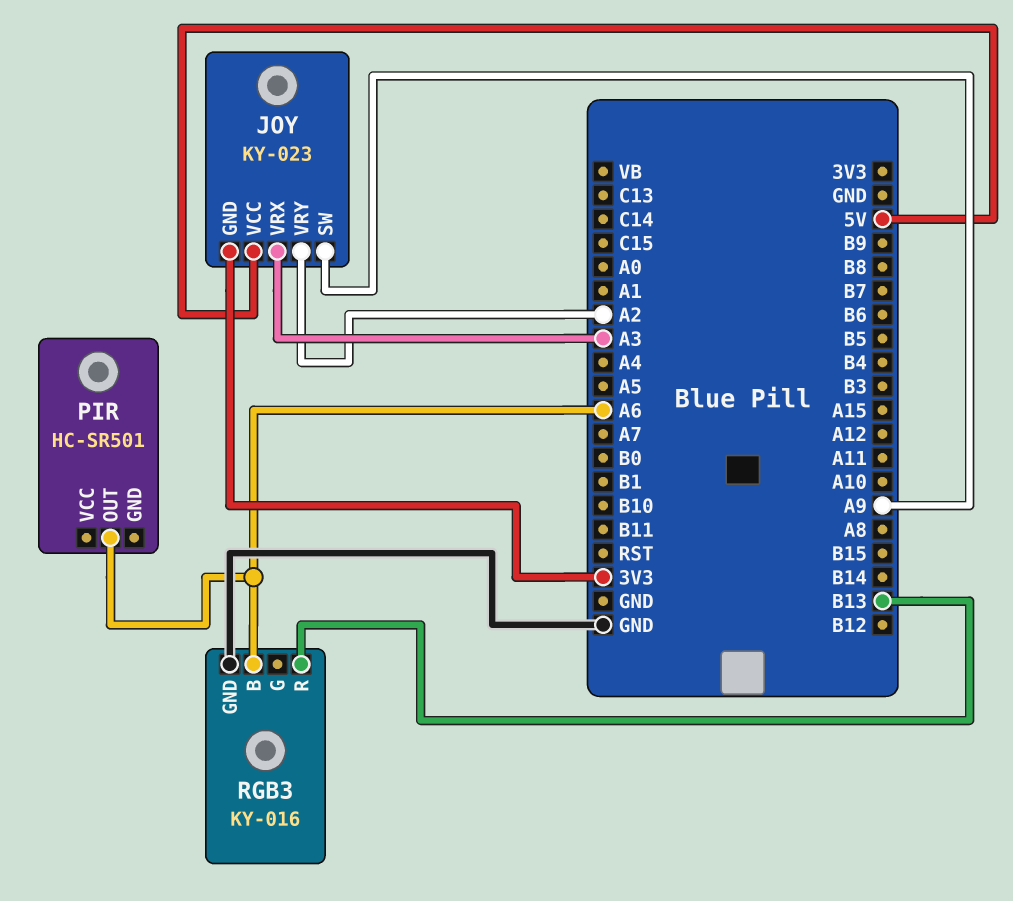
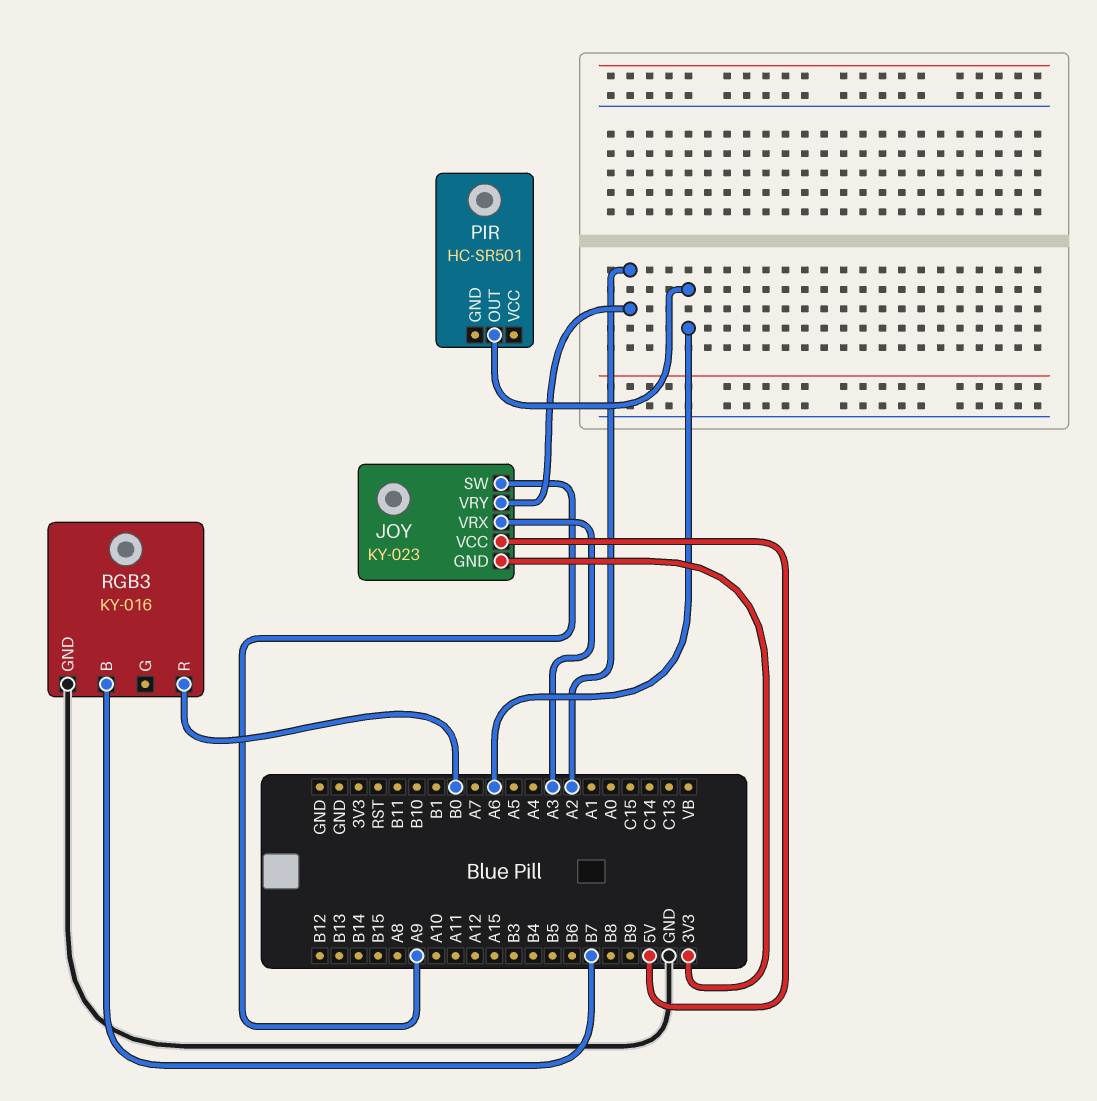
RGB3 pin B: A6 -> B7
RGB3 pin R: B13 -> B0

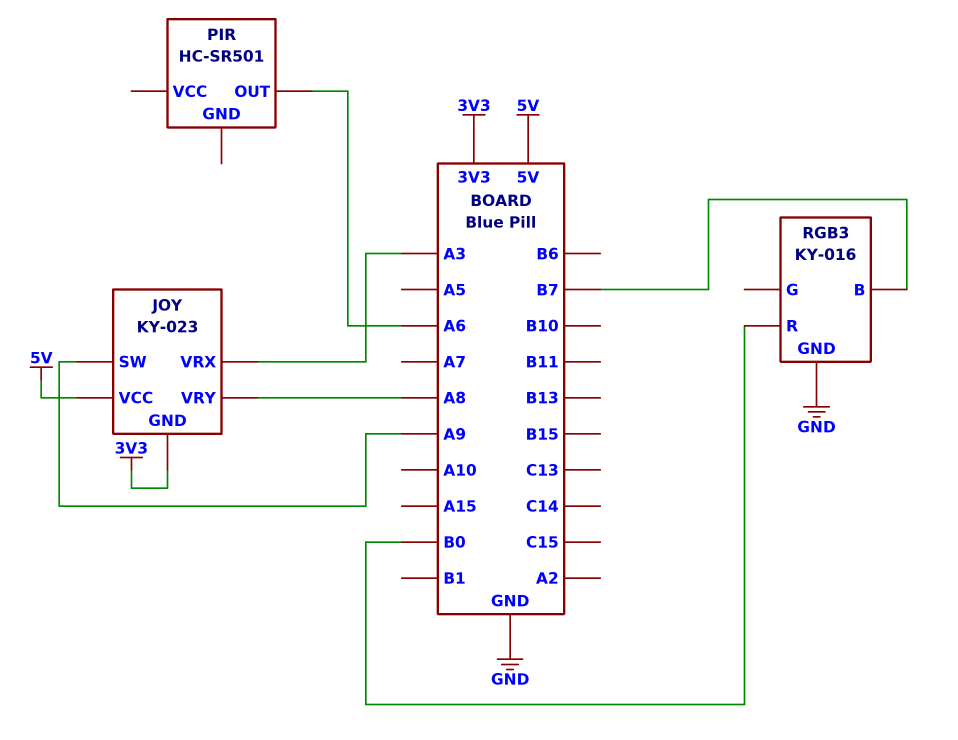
JOY pin VRY: A2 -> A8

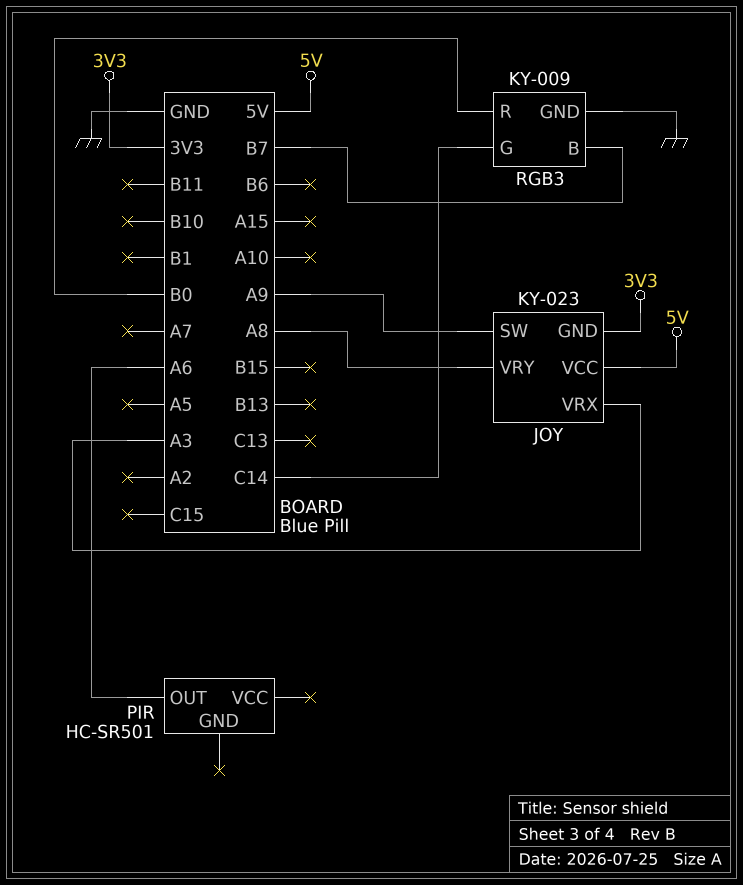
RGB3: KY-016 -> KY-009
RGB3 pin G: none -> C14

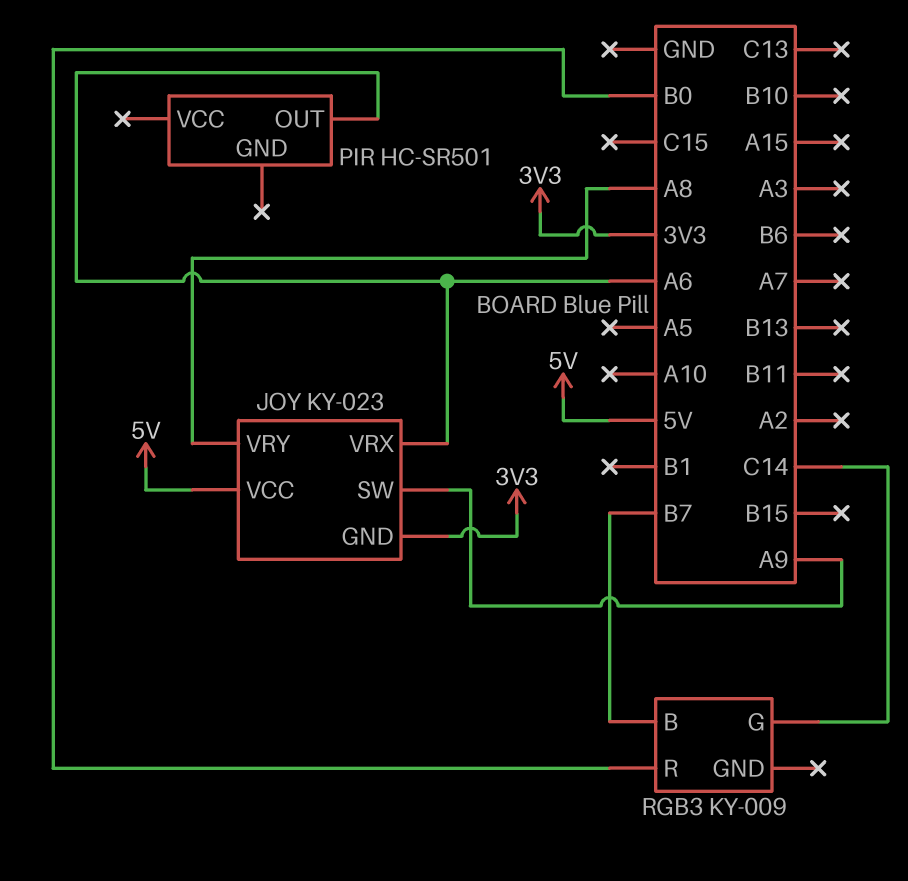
JOY pin VRX: A3 -> A6
RGB3 pin GND: GND -> none

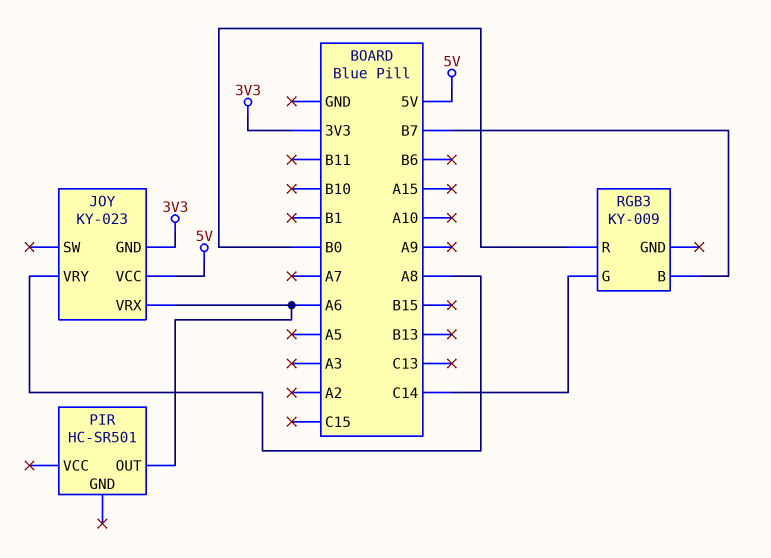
JOY pin SW: A9 -> none

